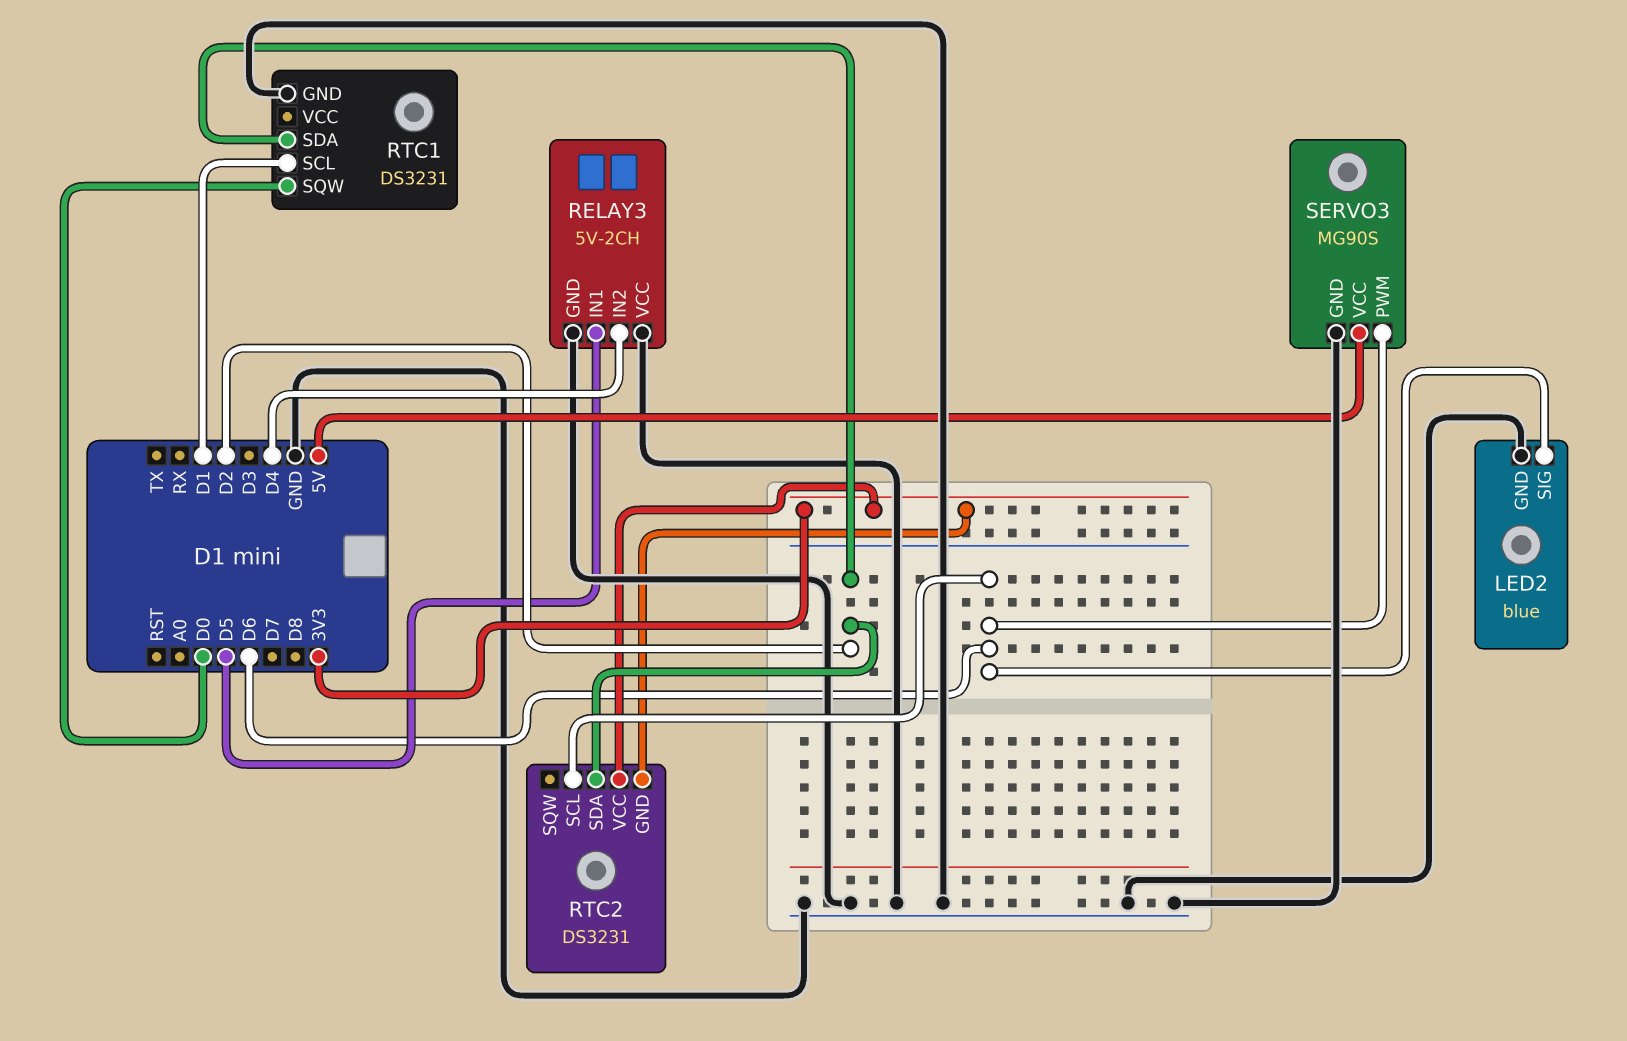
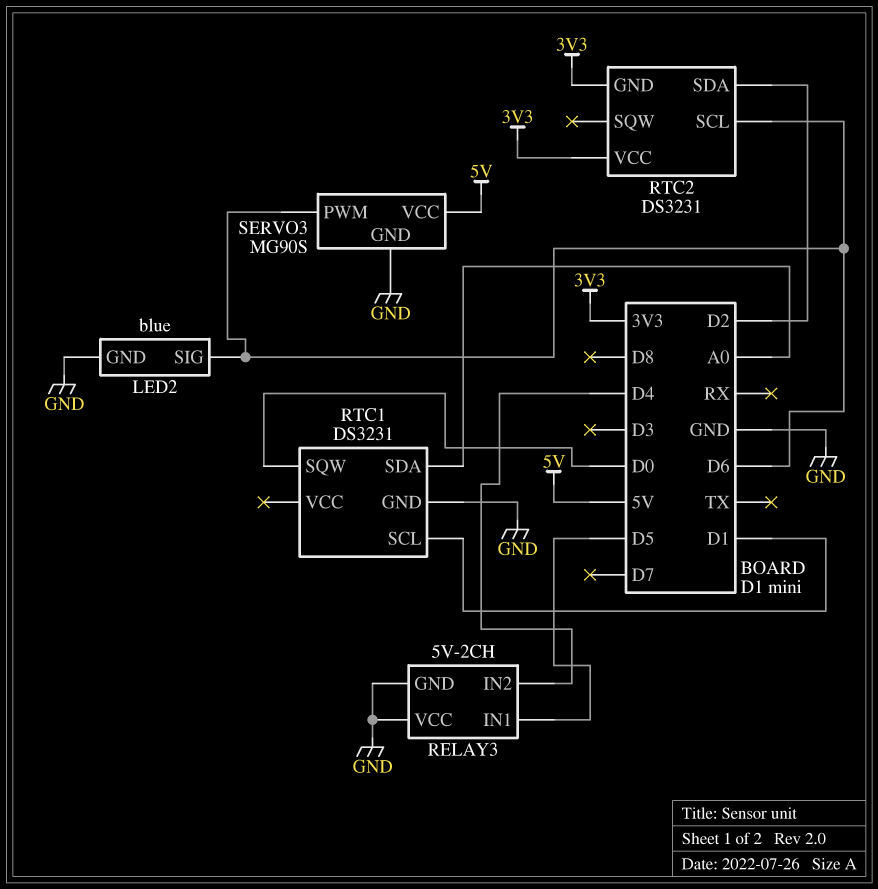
RTC1 pin SDA: D2 -> A0

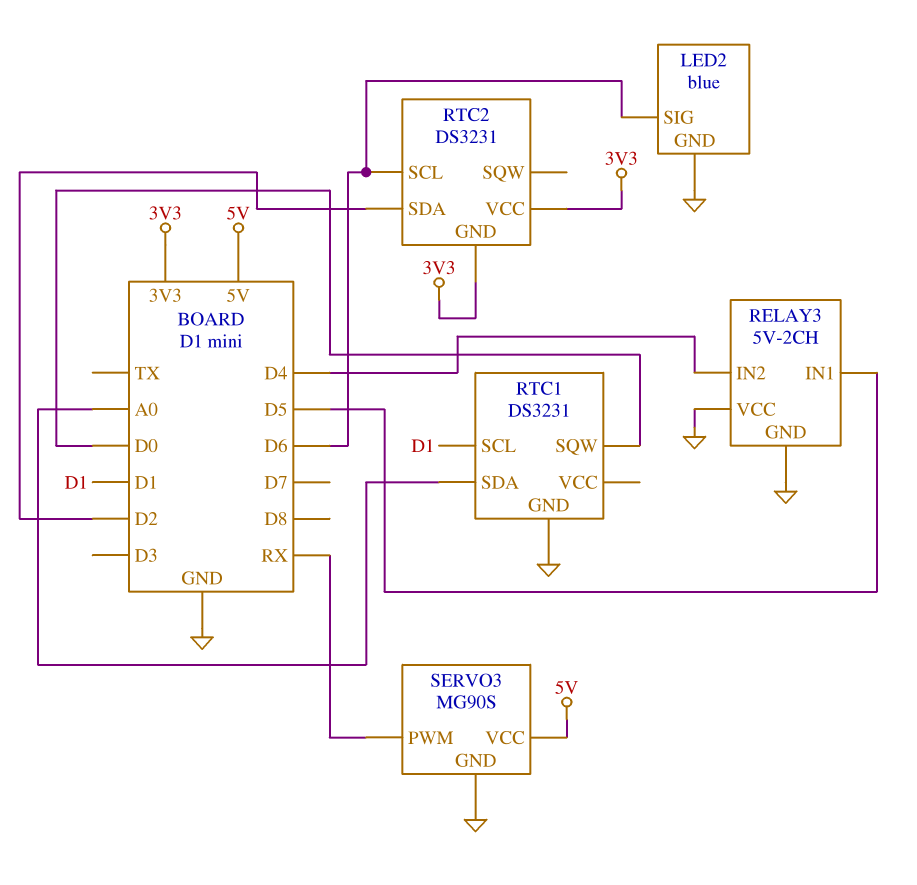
SERVO3 pin PWM: D6 -> RX

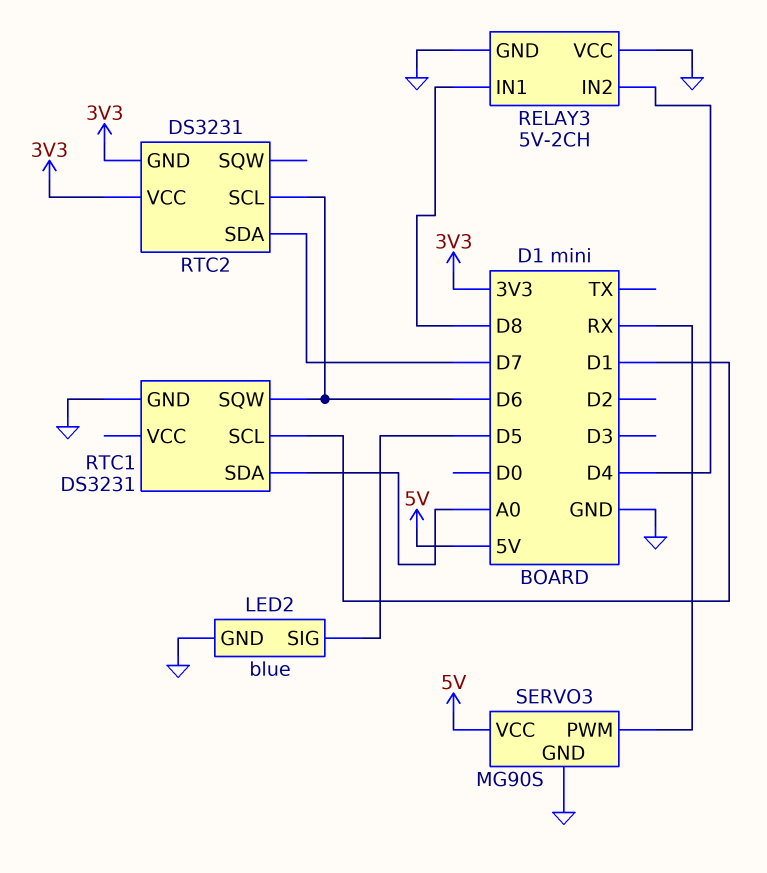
LED2 pin SIG: D6 -> D5
RELAY3 pin IN1: D5 -> D8
RTC1 pin SQW: D0 -> D6
RTC2 pin SDA: D2 -> D7

